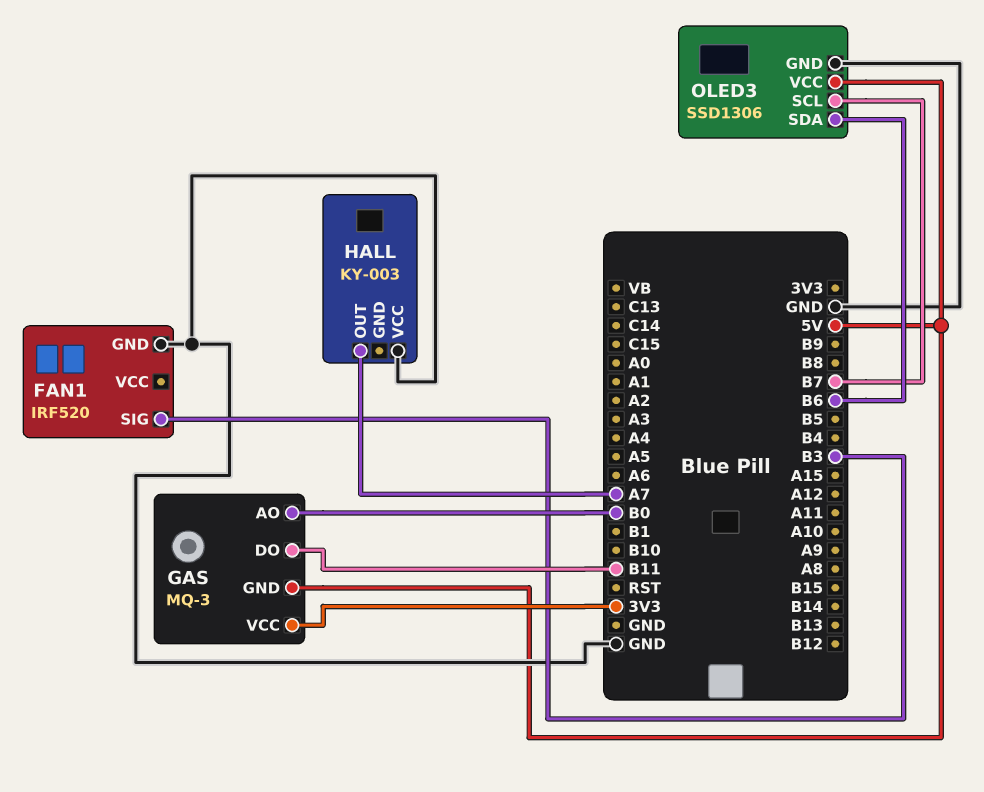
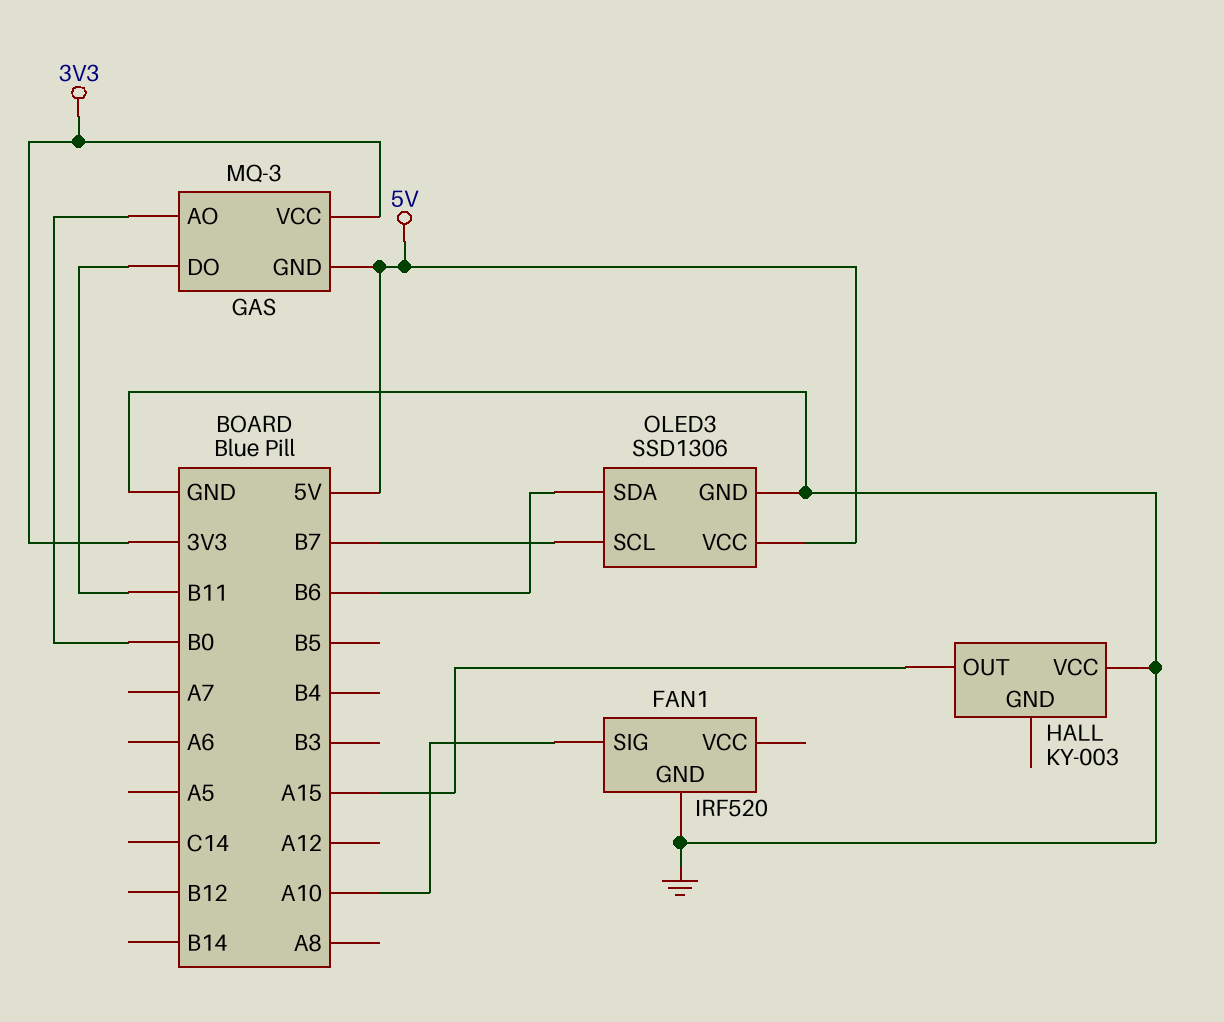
FAN1 pin SIG: B3 -> A10
HALL pin OUT: A7 -> A15

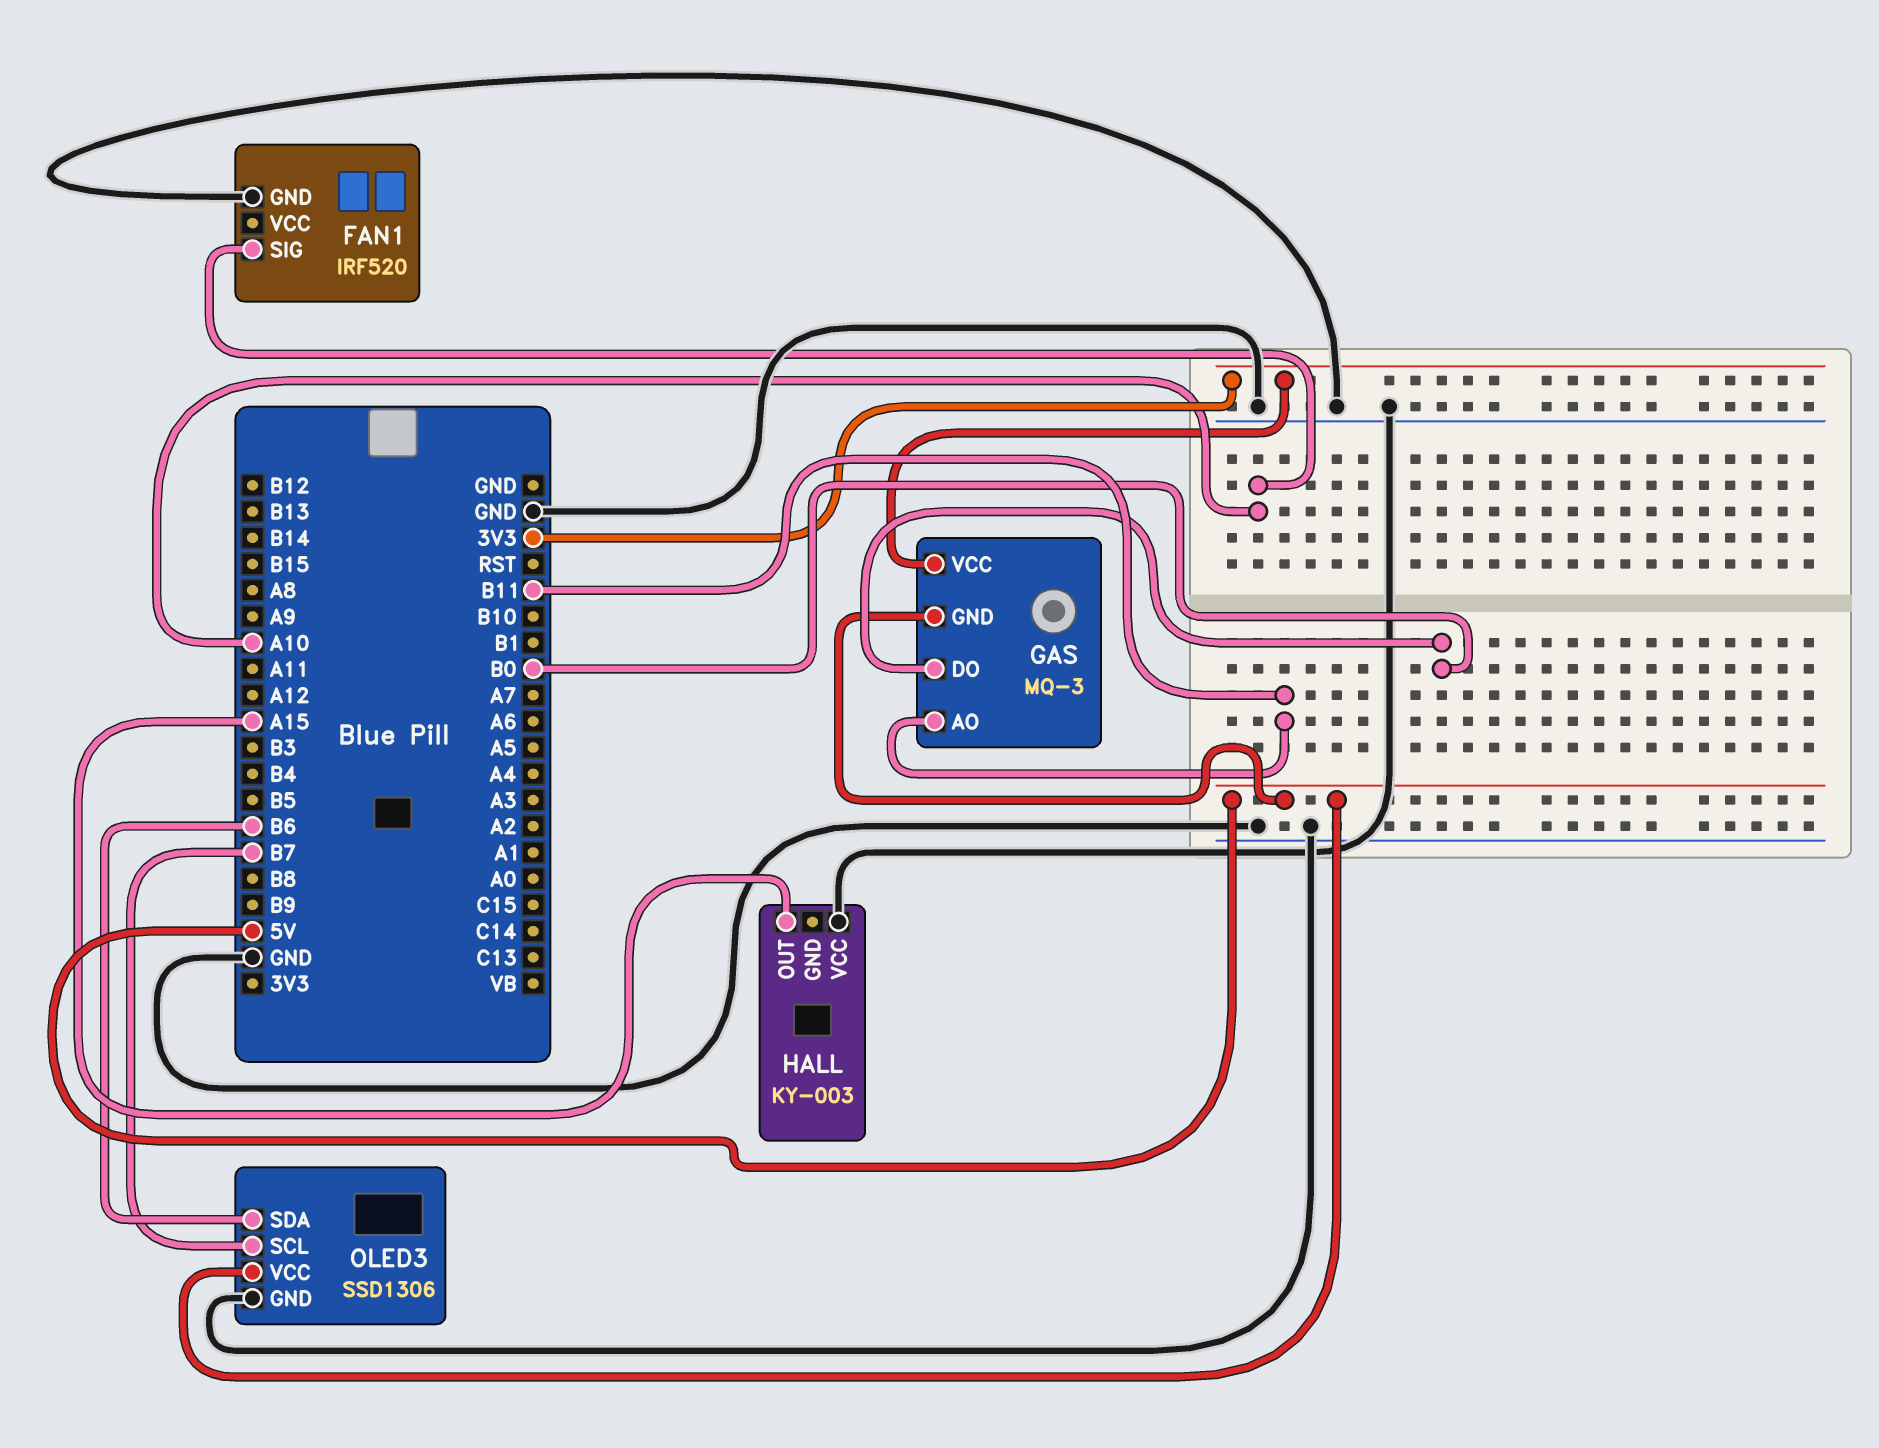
GAS pin AO: B0 -> B11
GAS pin DO: B11 -> B0

